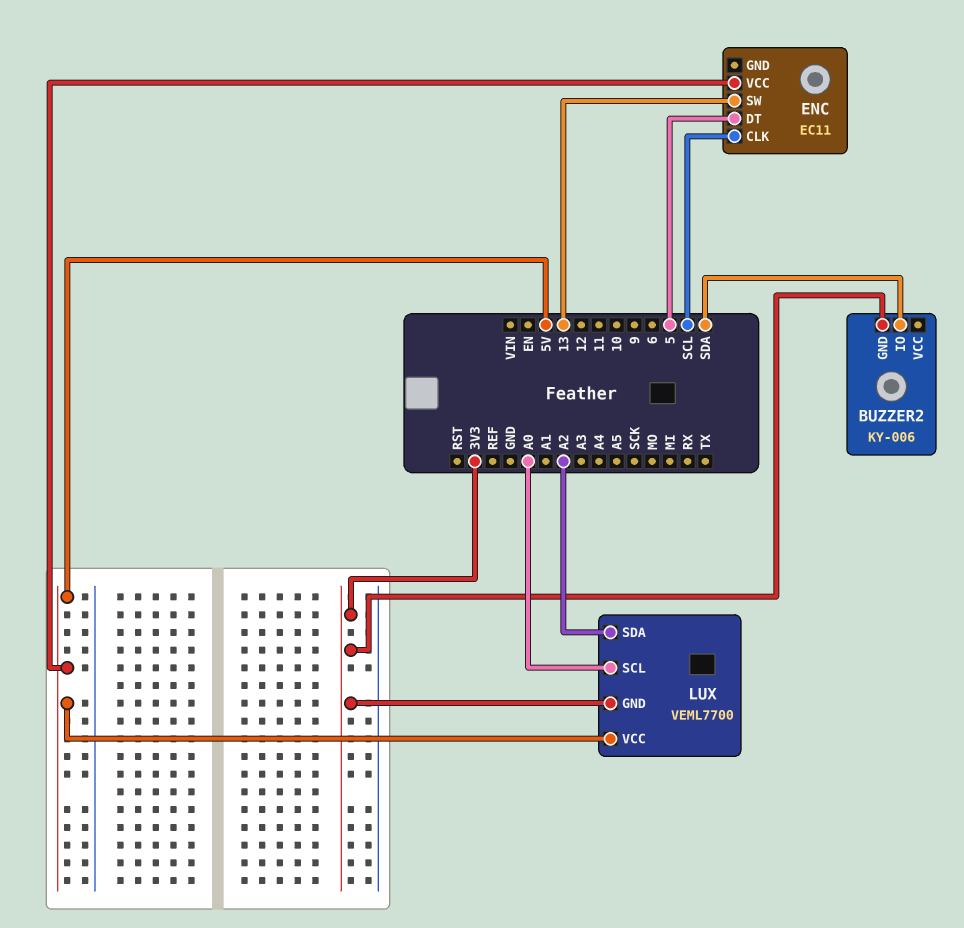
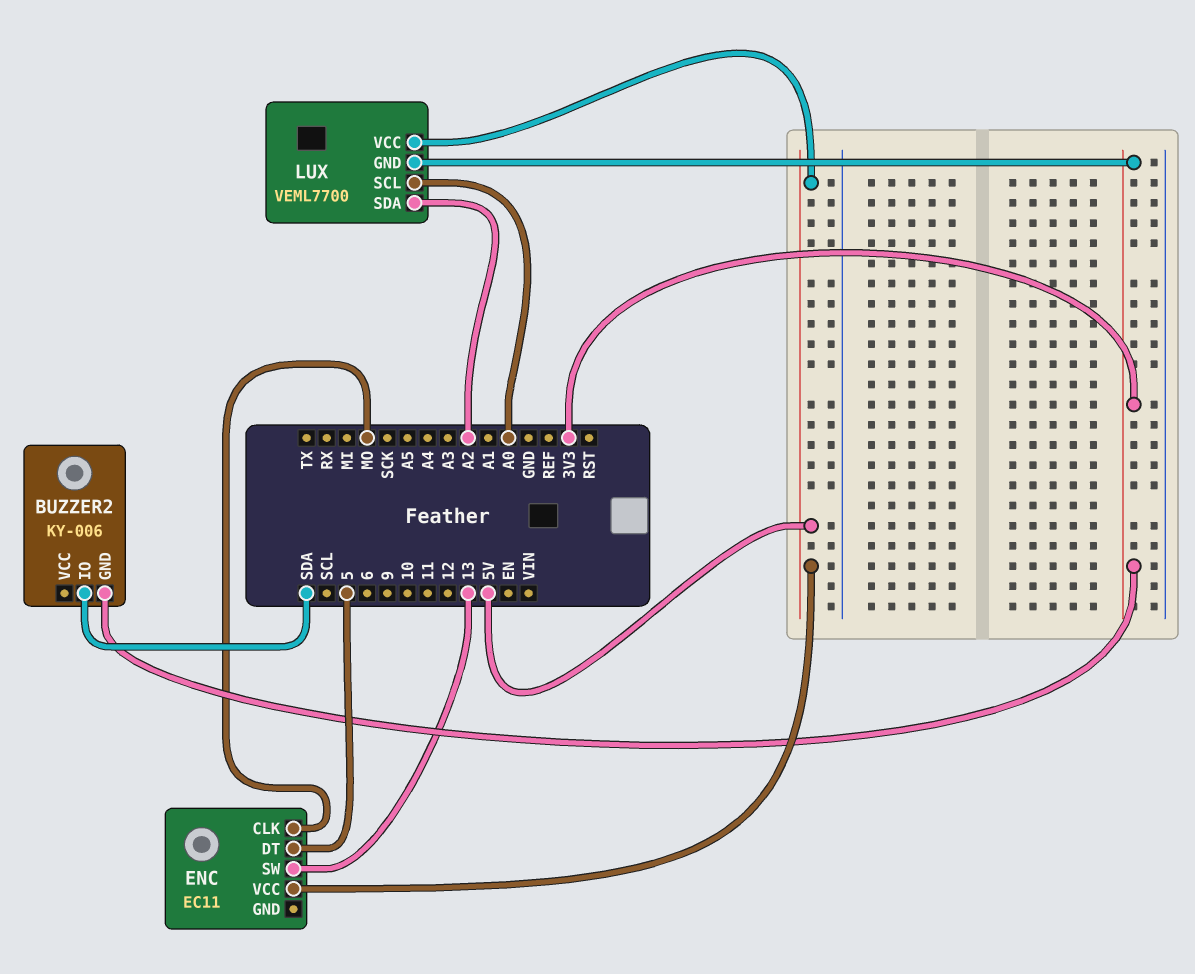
ENC pin CLK: SCL -> MO

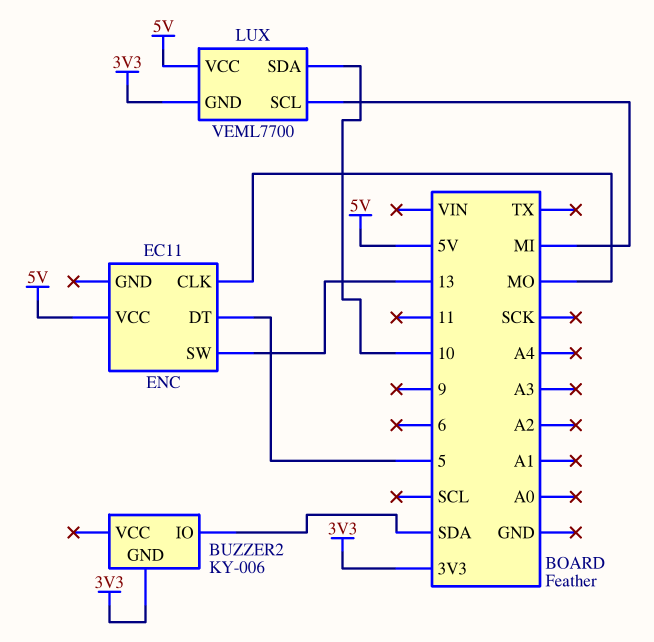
LUX pin SCL: A0 -> MI
LUX pin SDA: A2 -> 10

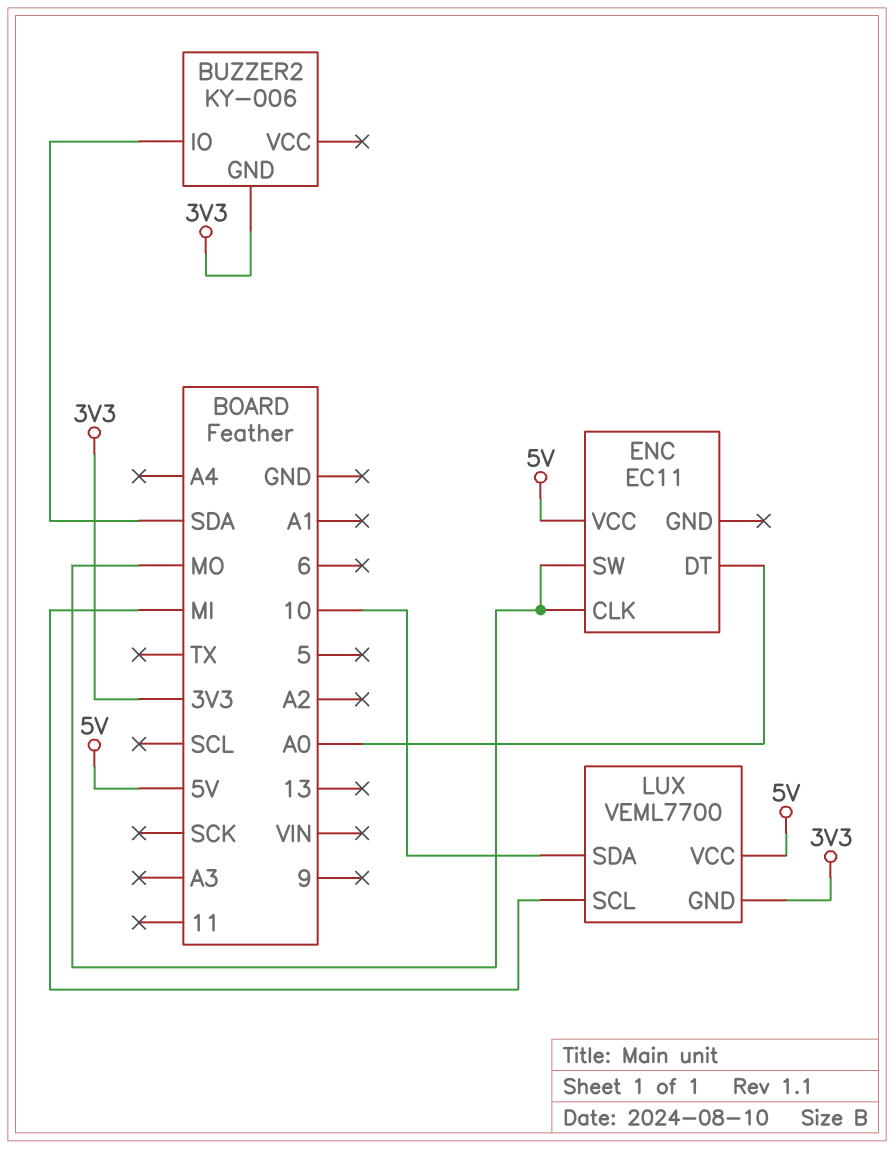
ENC pin DT: 5 -> A0
ENC pin SW: 13 -> MO

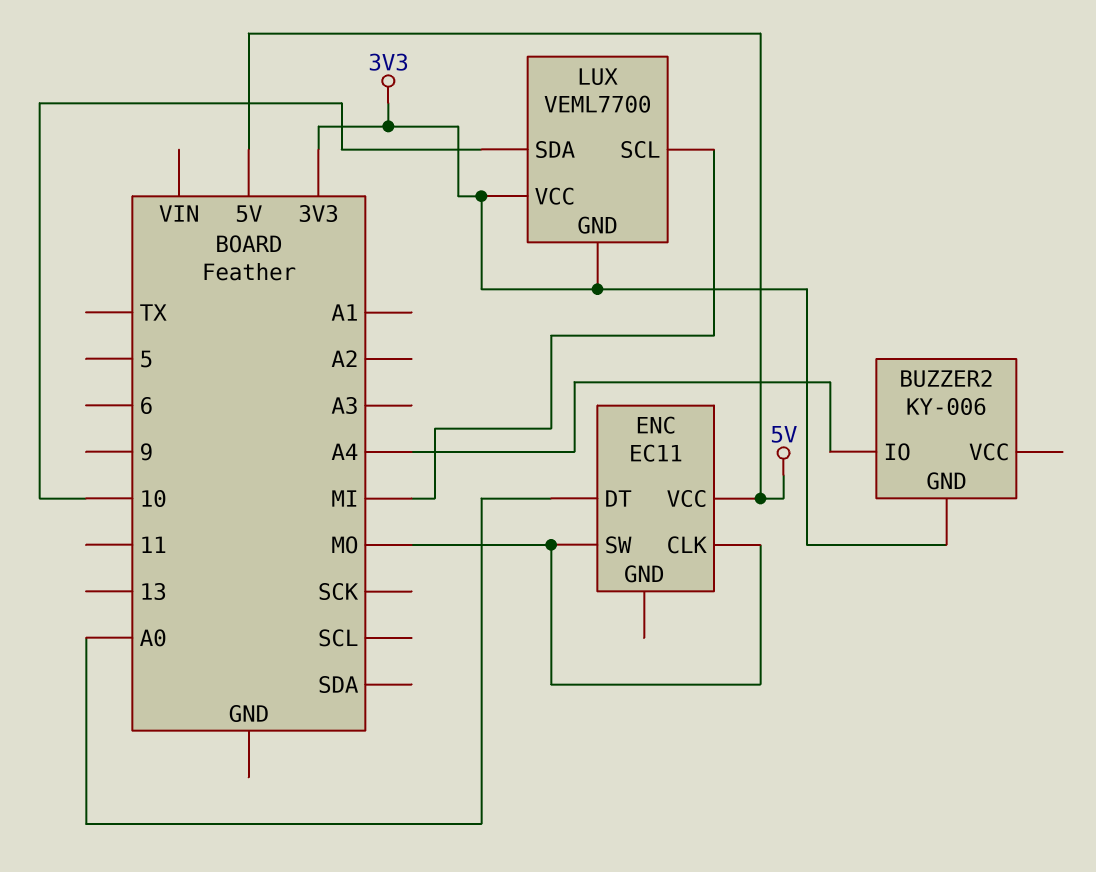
BUZZER2 pin IO: SDA -> A4
LUX pin VCC: 5V -> 3V3

